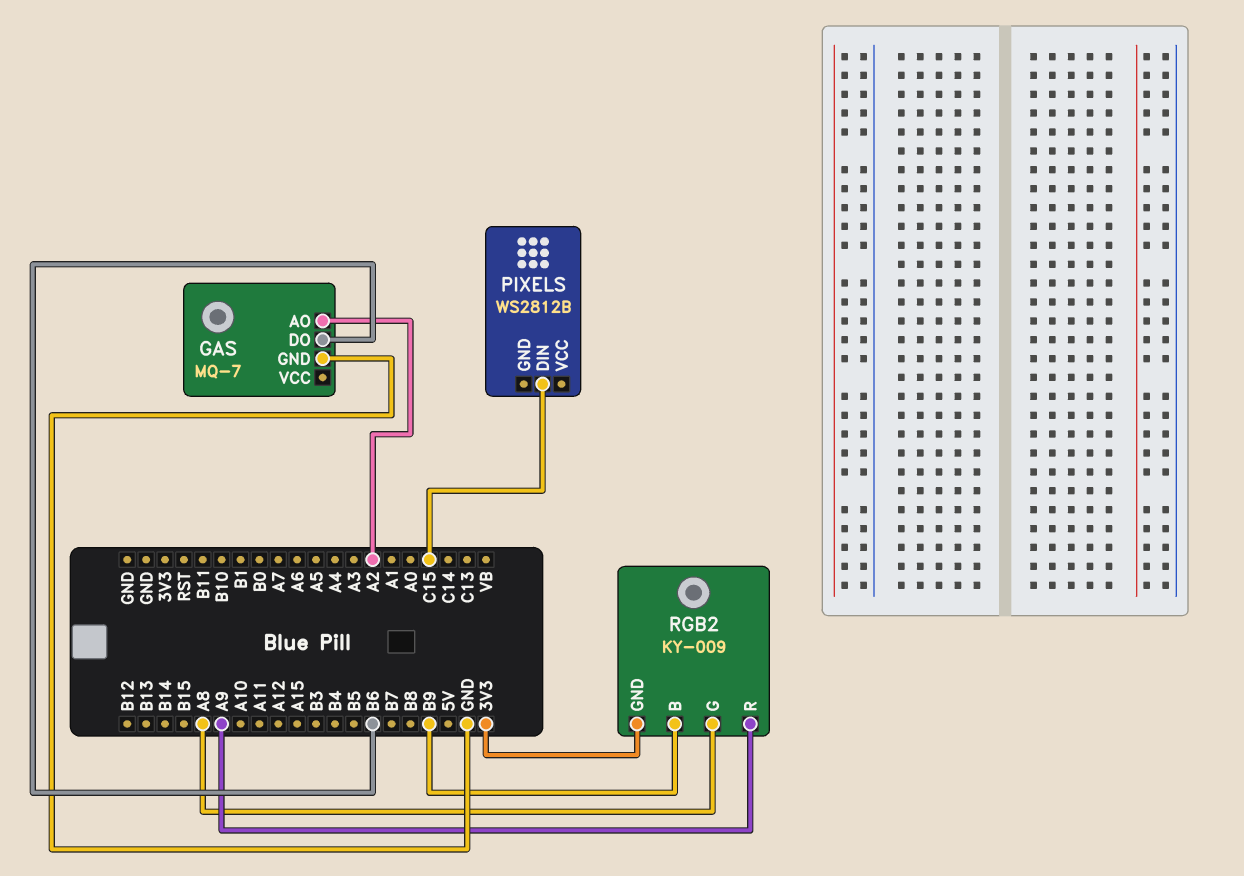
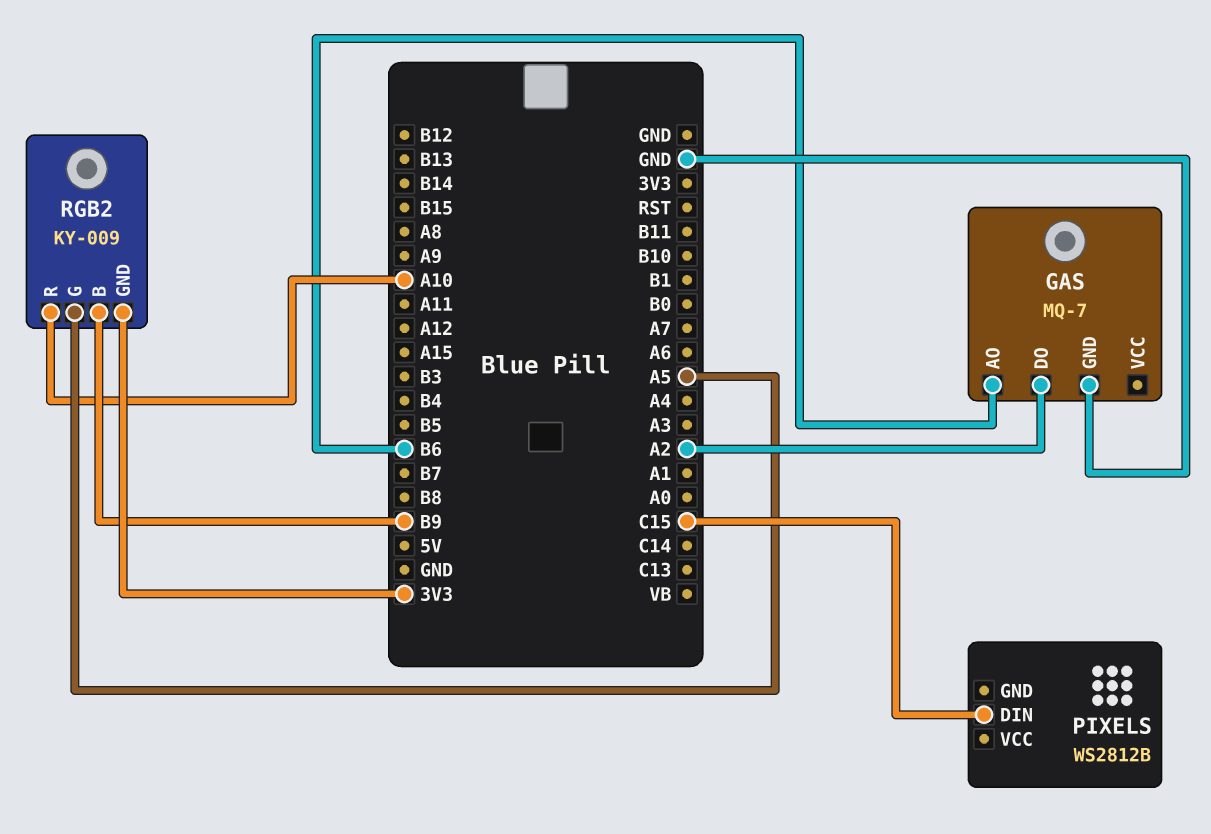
GAS pin AO: A2 -> B6
GAS pin DO: B6 -> A2
RGB2 pin G: A8 -> A5
RGB2 pin R: A9 -> A10

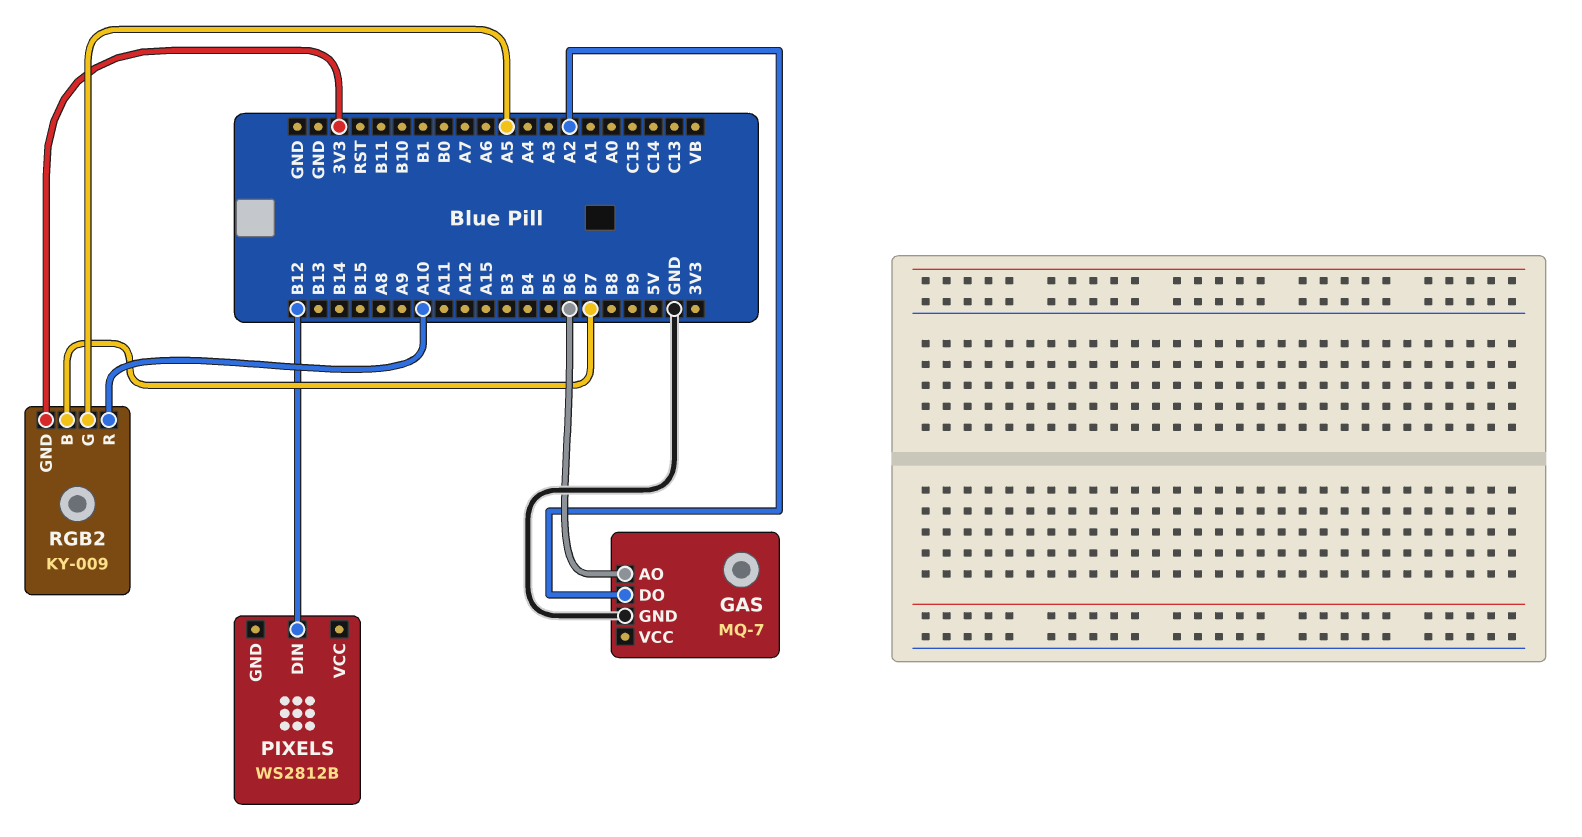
PIXELS pin DIN: C15 -> B12
RGB2 pin B: B9 -> B7

